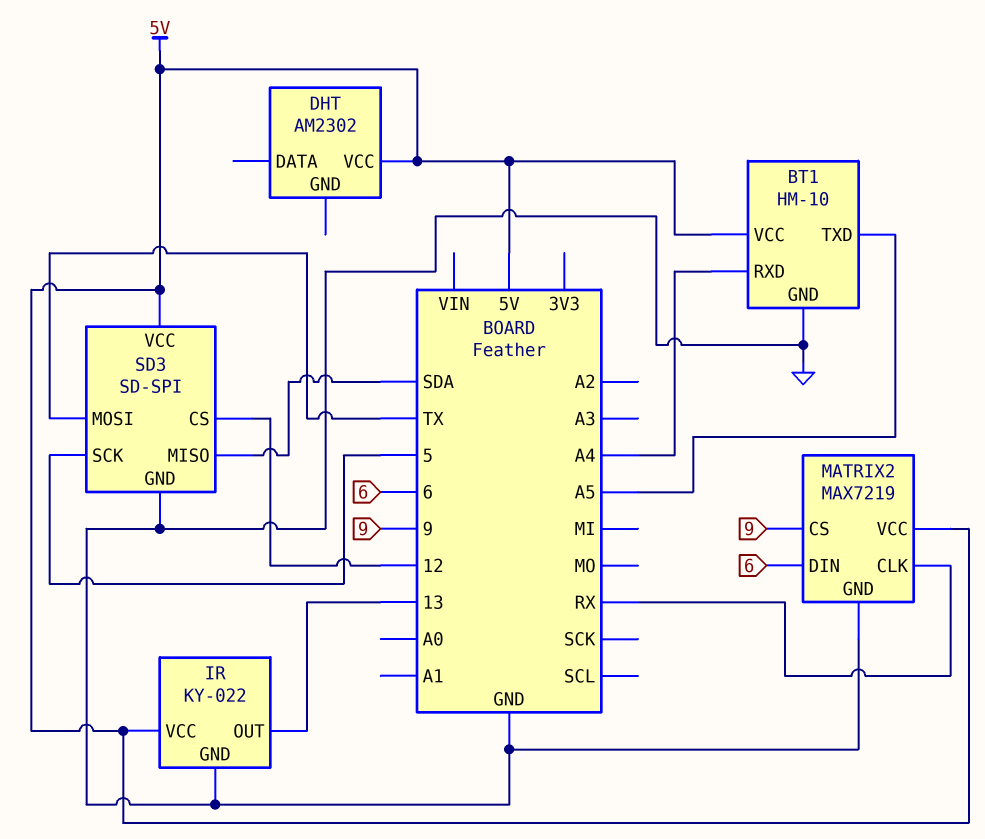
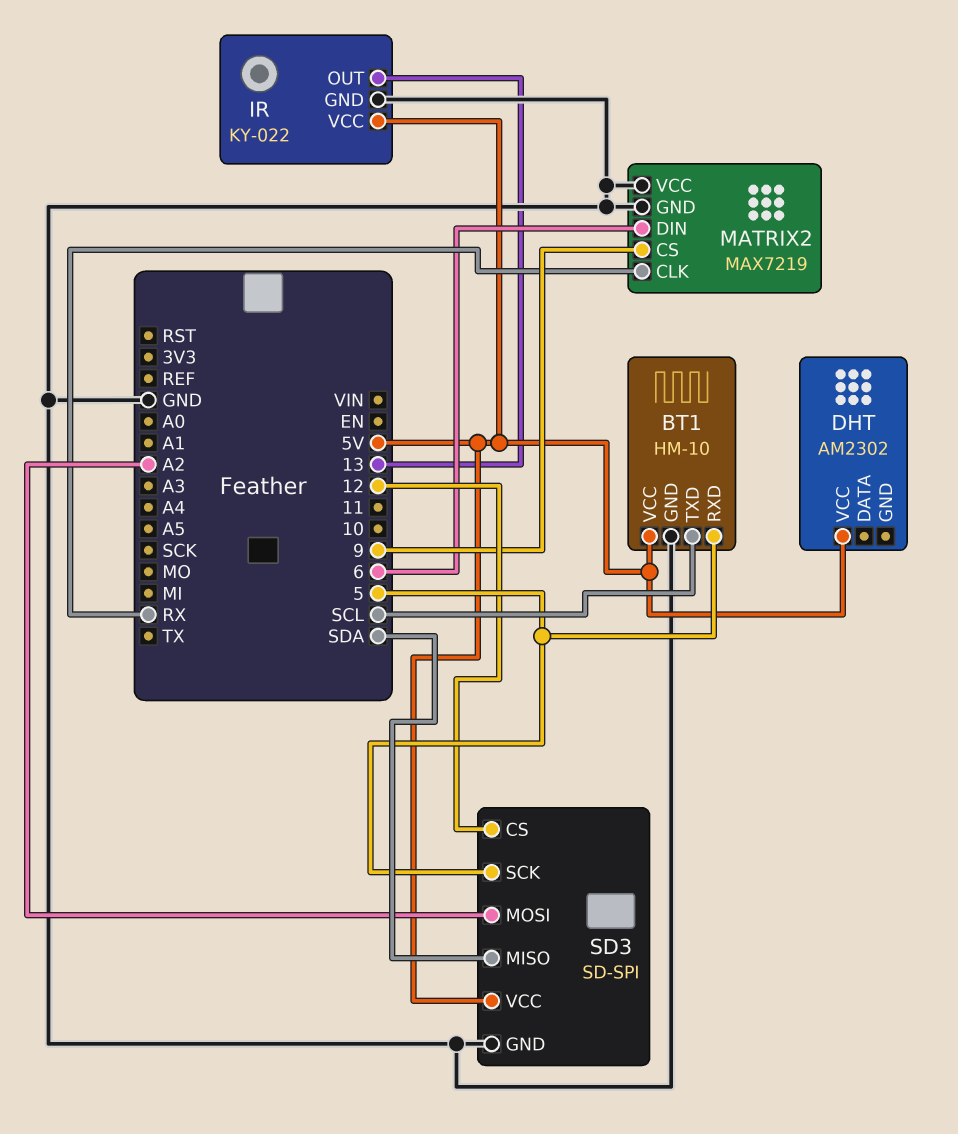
BT1 pin RXD: A4 -> 5
BT1 pin TXD: A5 -> SCL
MATRIX2 pin VCC: 5V -> GND
SD3 pin MOSI: TX -> A2

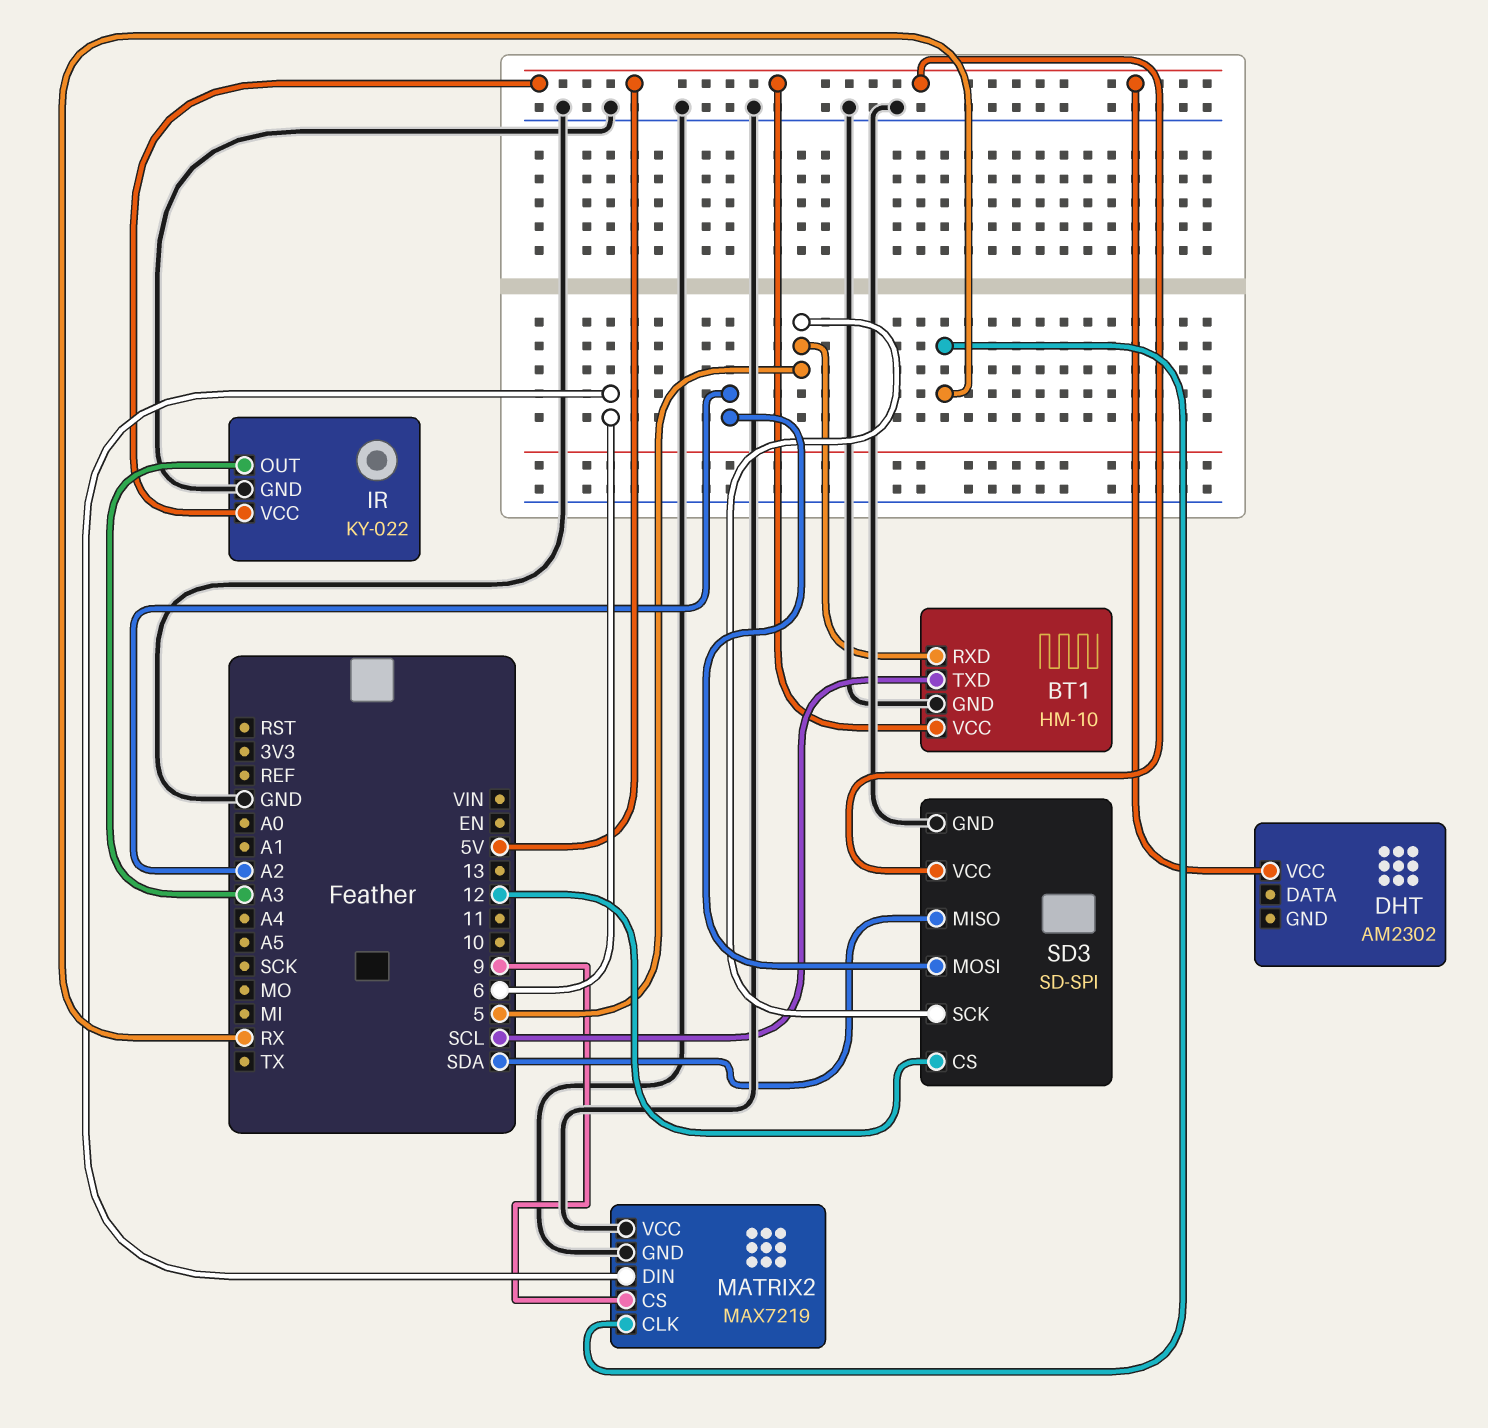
IR pin OUT: 13 -> A3

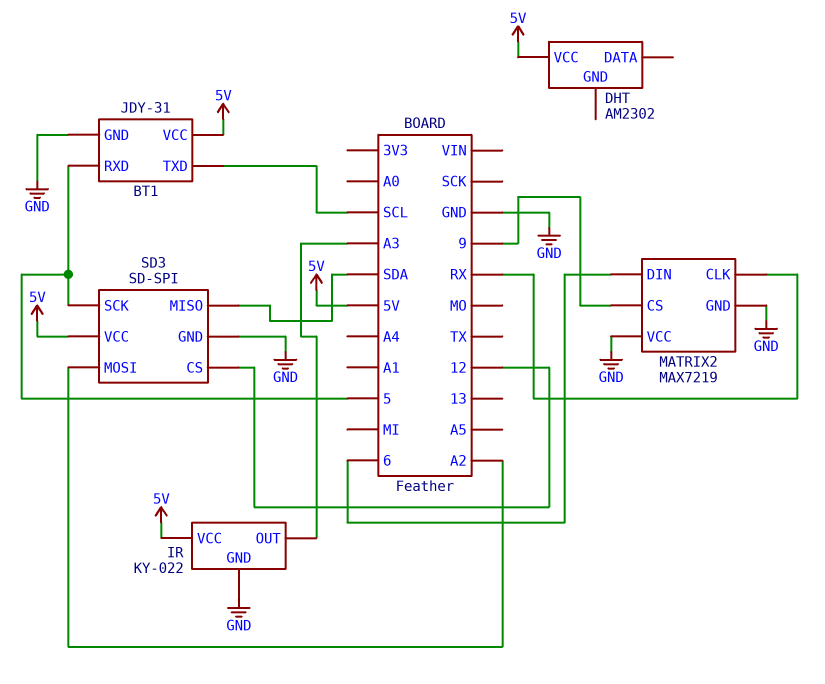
BT1: HM-10 -> JDY-31

